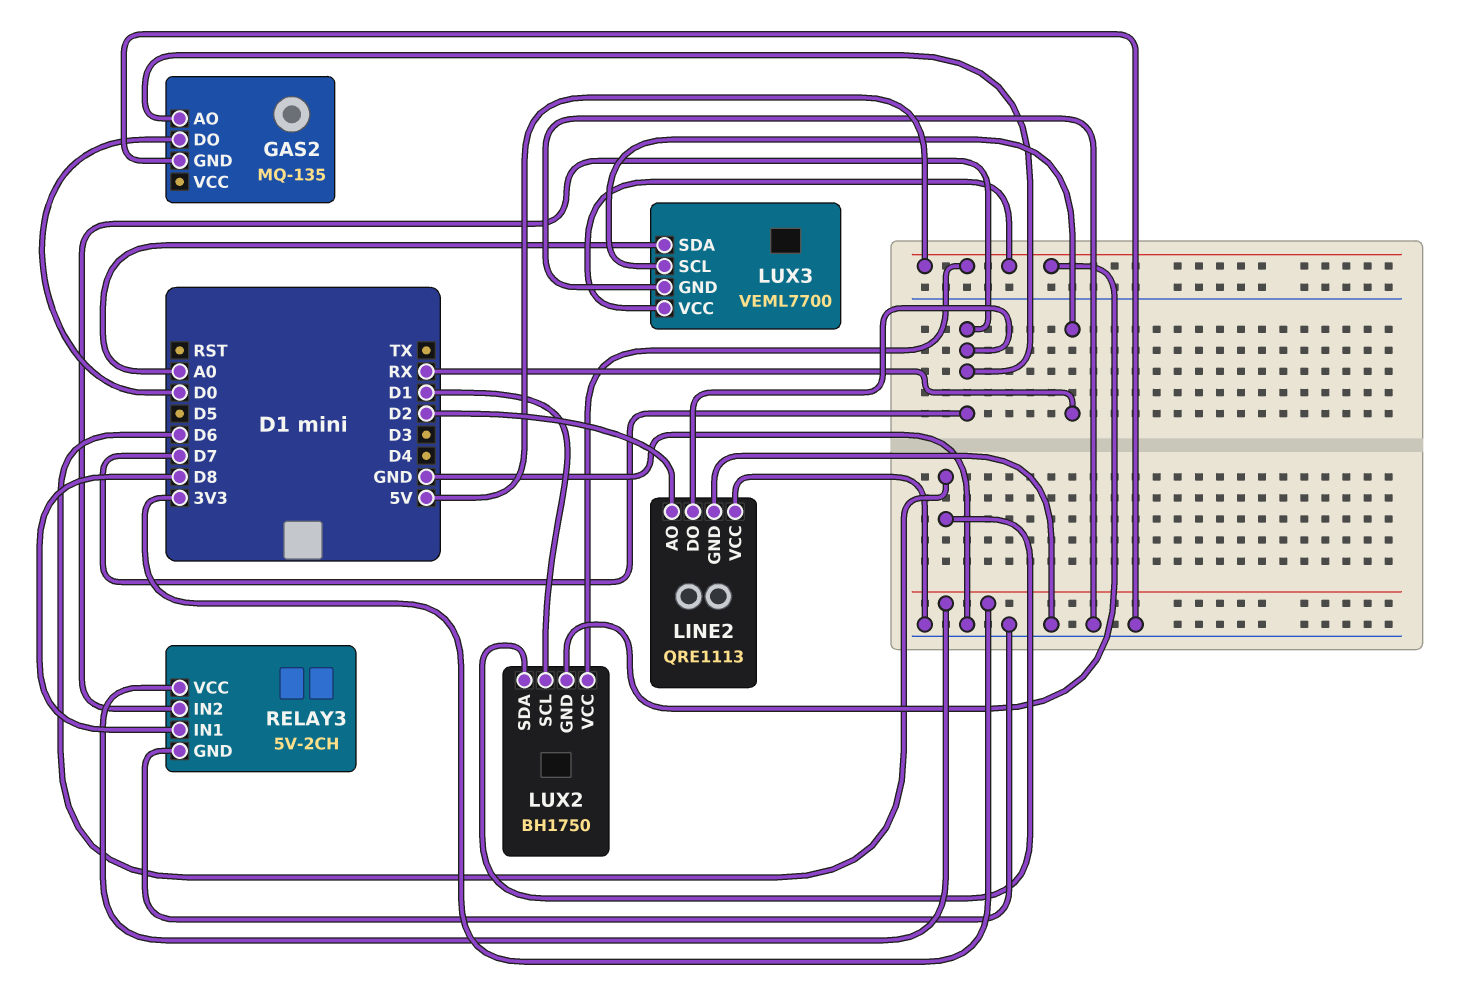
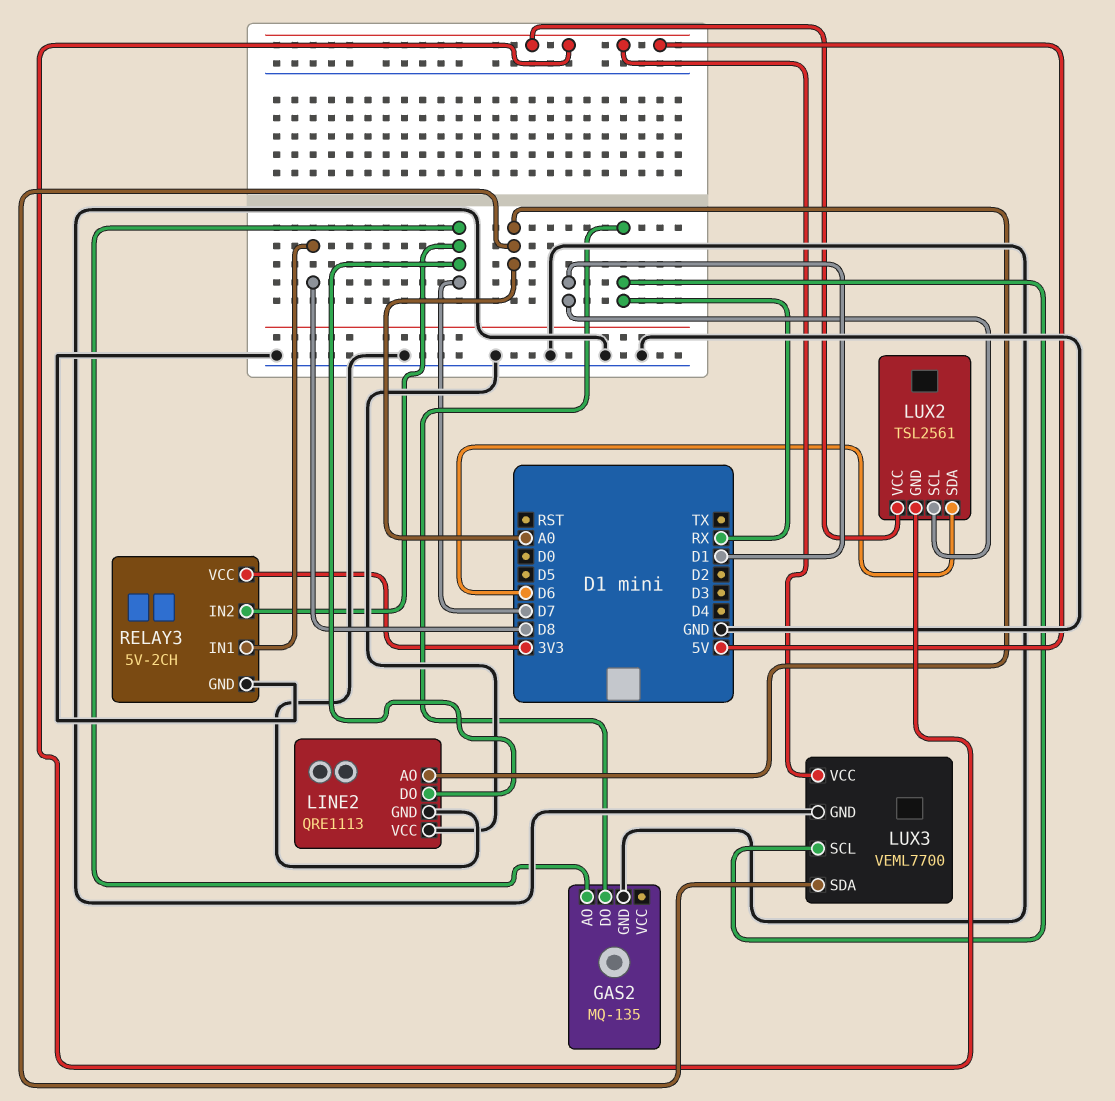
GAS2 pin DO: D0 -> RX
LINE2 pin AO: D2 -> A0
LUX2: BH1750 -> TSL2561

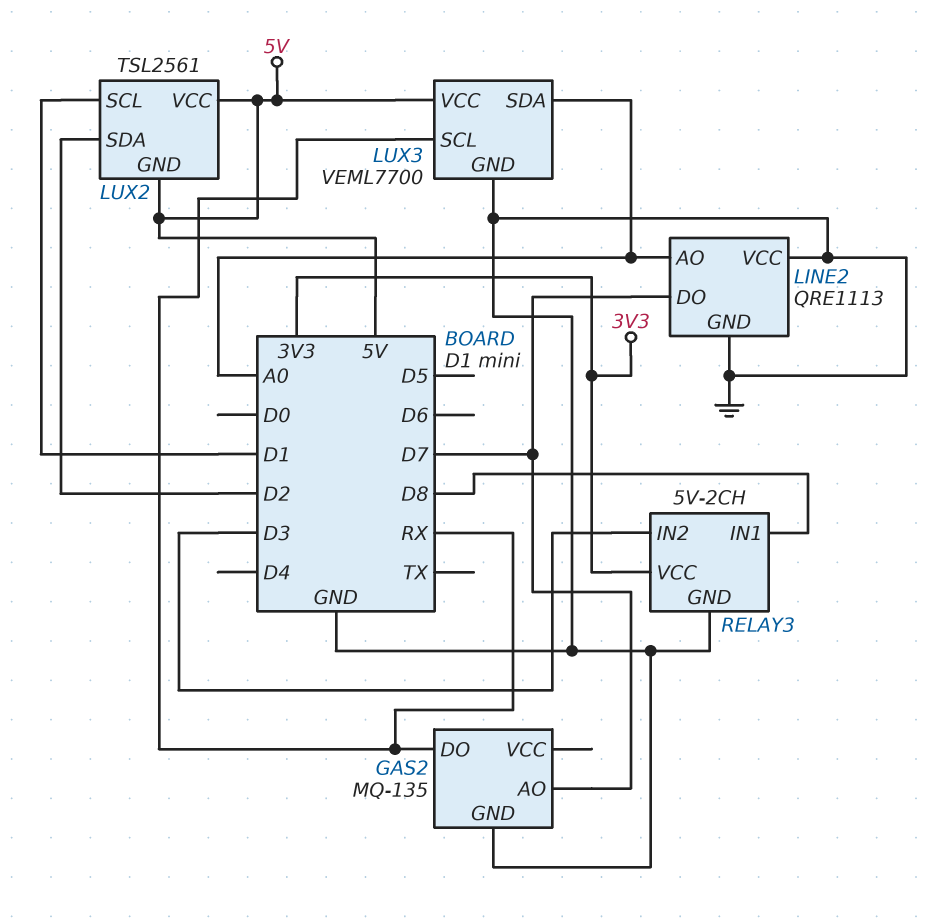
LUX2 pin SDA: D6 -> D2
RELAY3 pin IN2: D7 -> D3

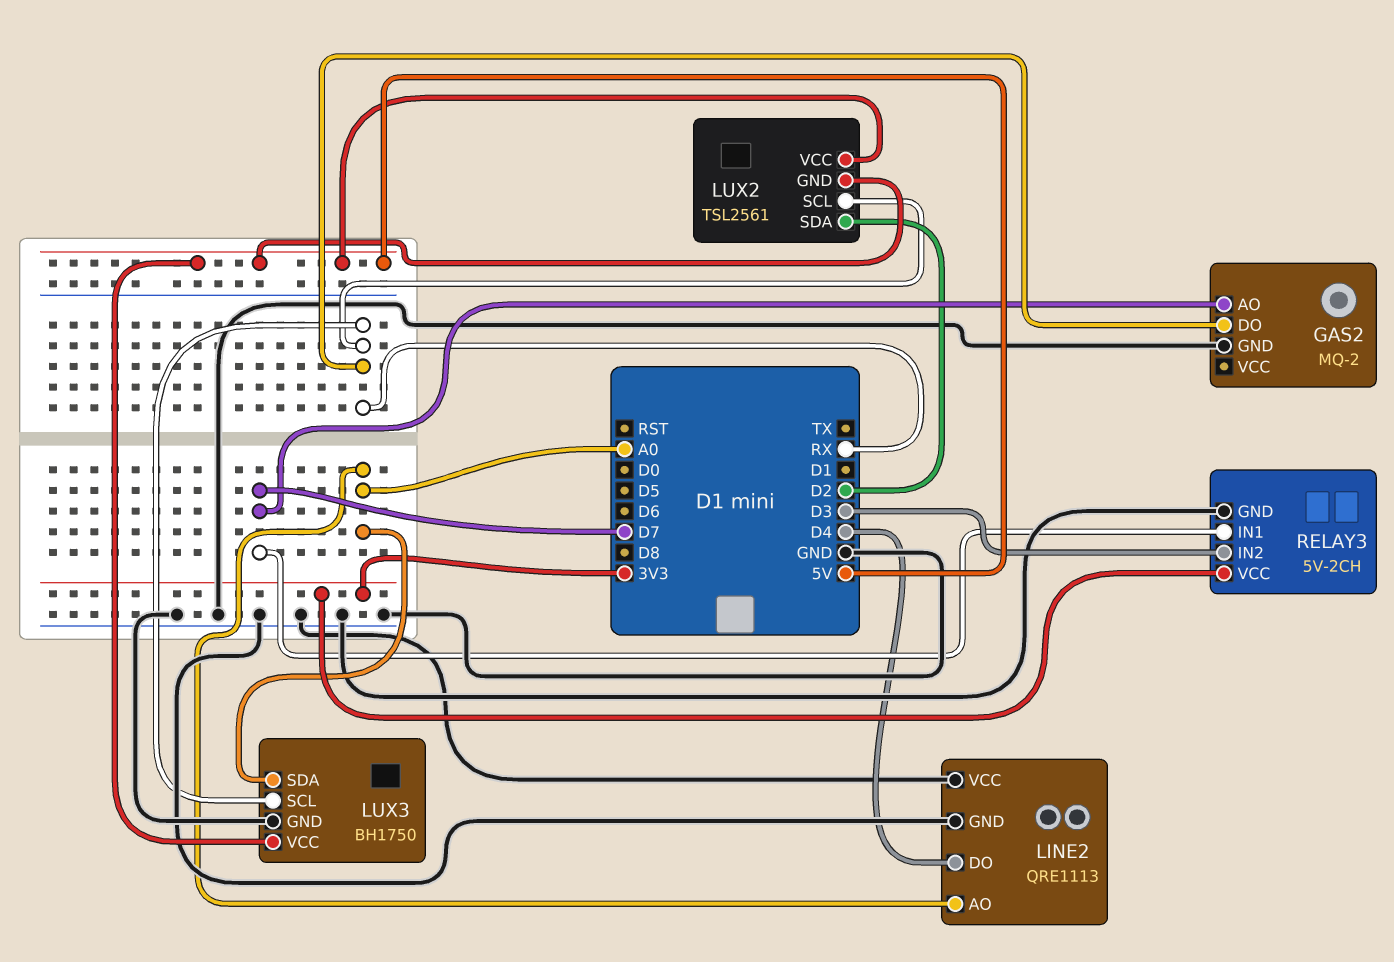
GAS2: MQ-135 -> MQ-2
LINE2 pin DO: D7 -> D4
LUX2 pin SCL: D1 -> RX
LUX3: VEML7700 -> BH1750
RELAY3 pin IN1: D8 -> D7

